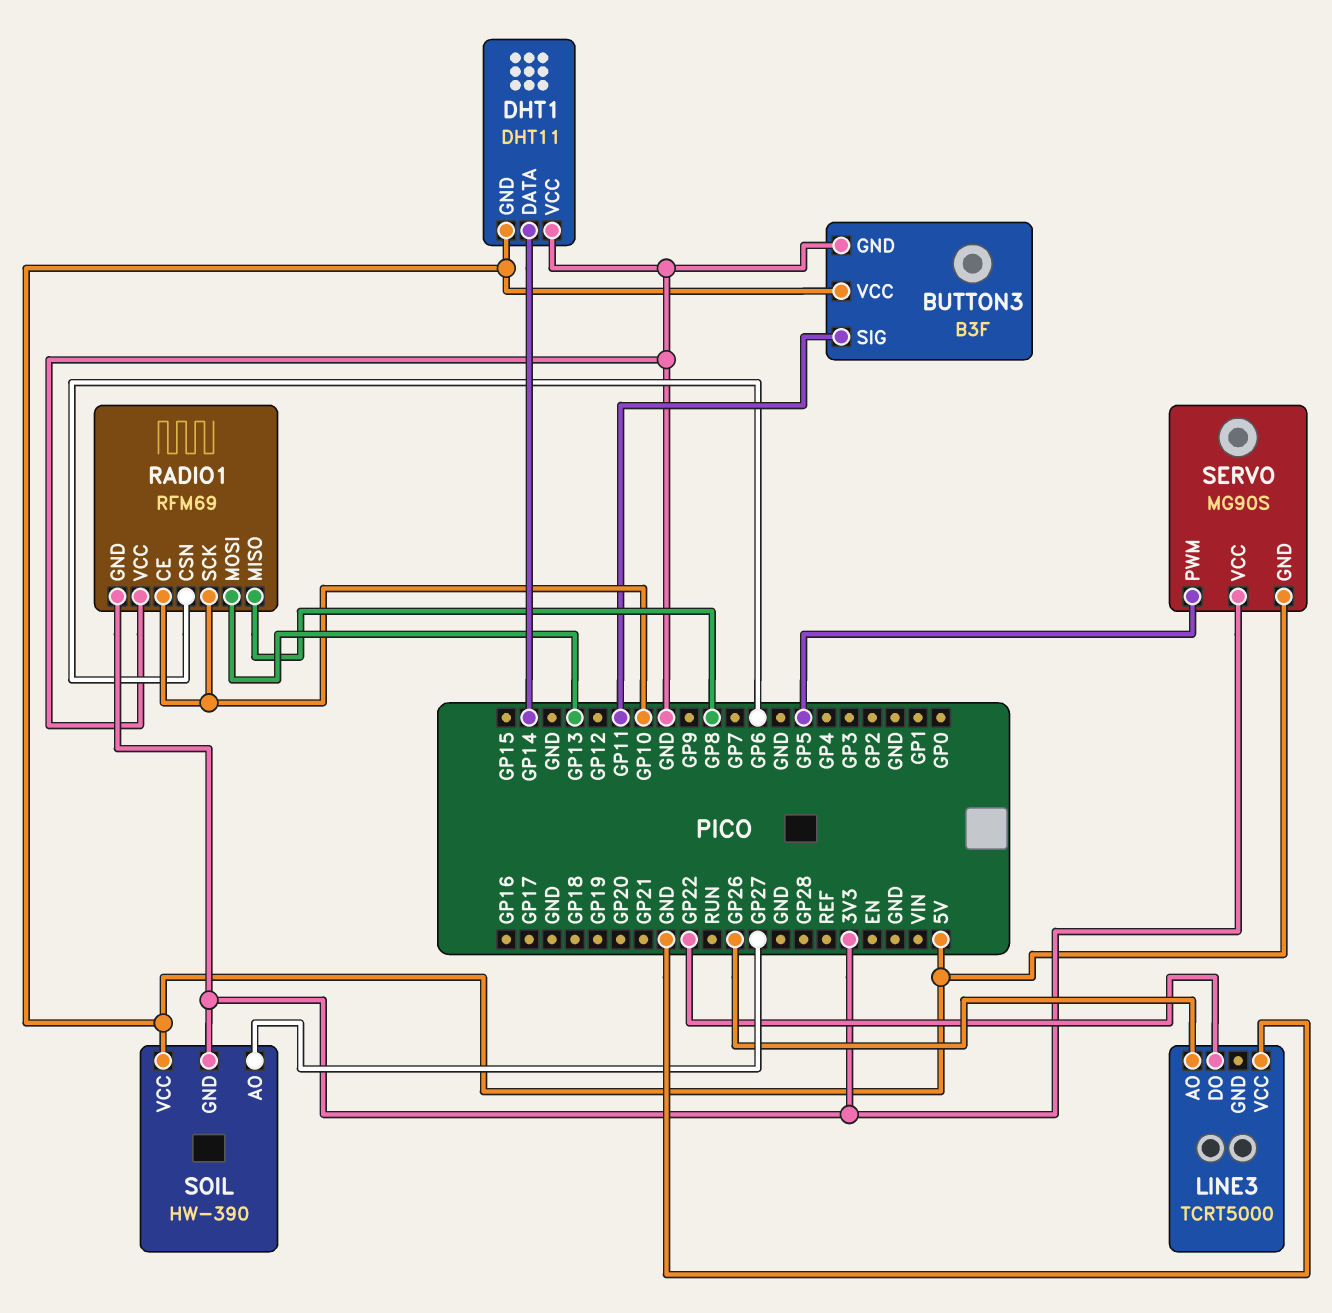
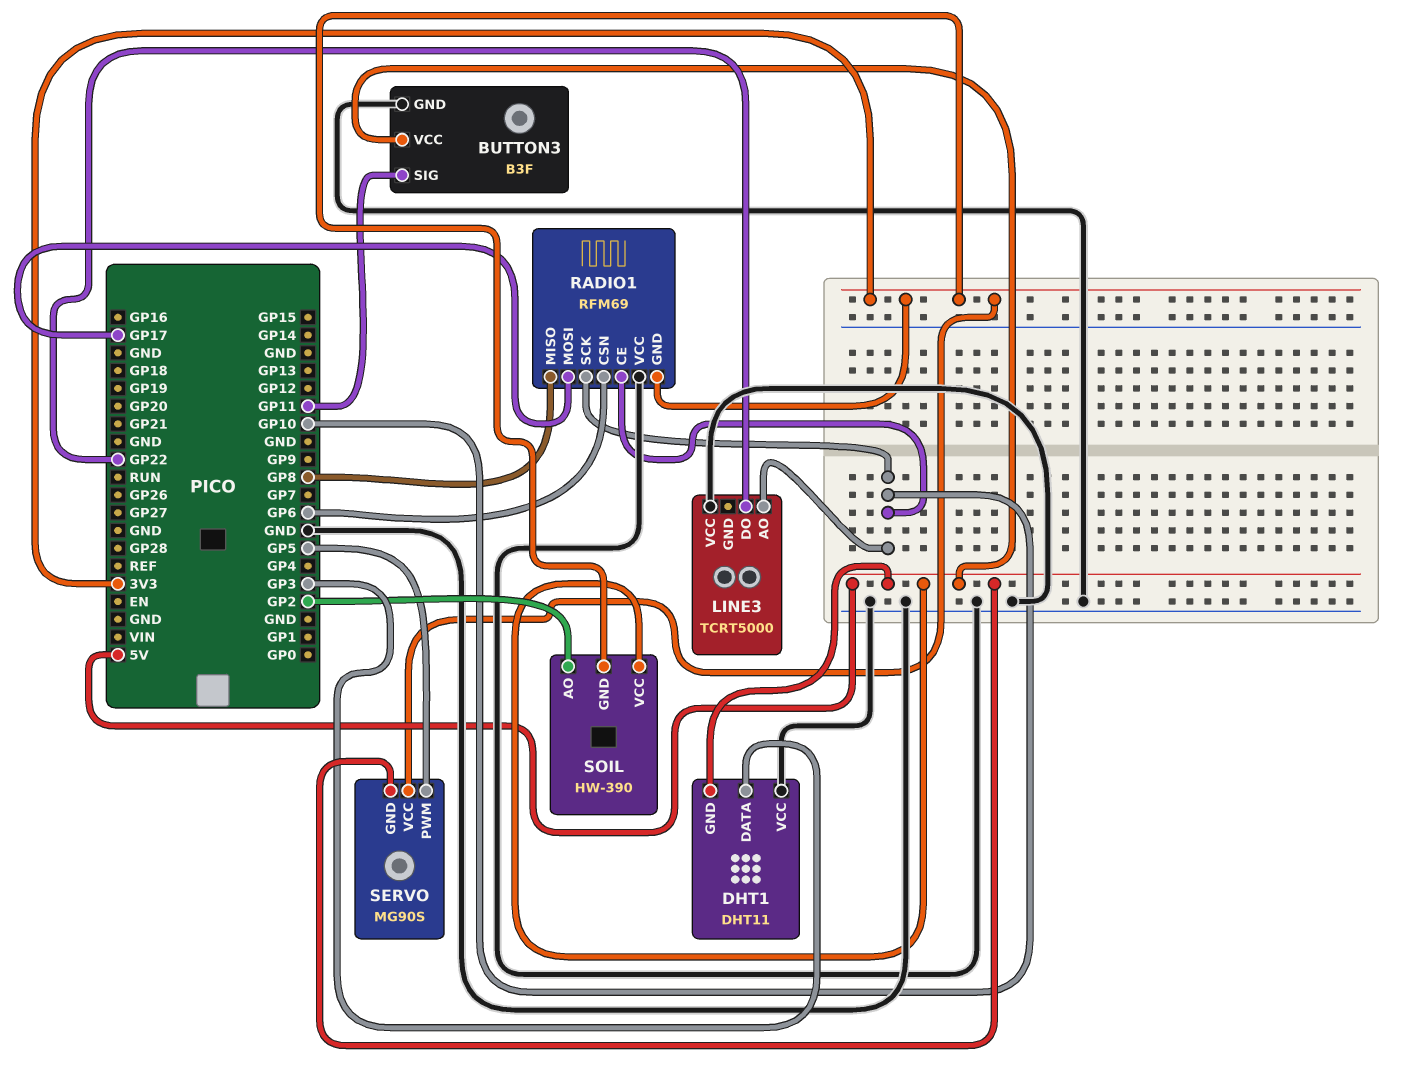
DHT1 pin DATA: GP14 -> GP3
LINE3 pin AO: GP26 -> GP10
RADIO1 pin MOSI: GP13 -> GP17
SOIL pin AO: GP27 -> GP2

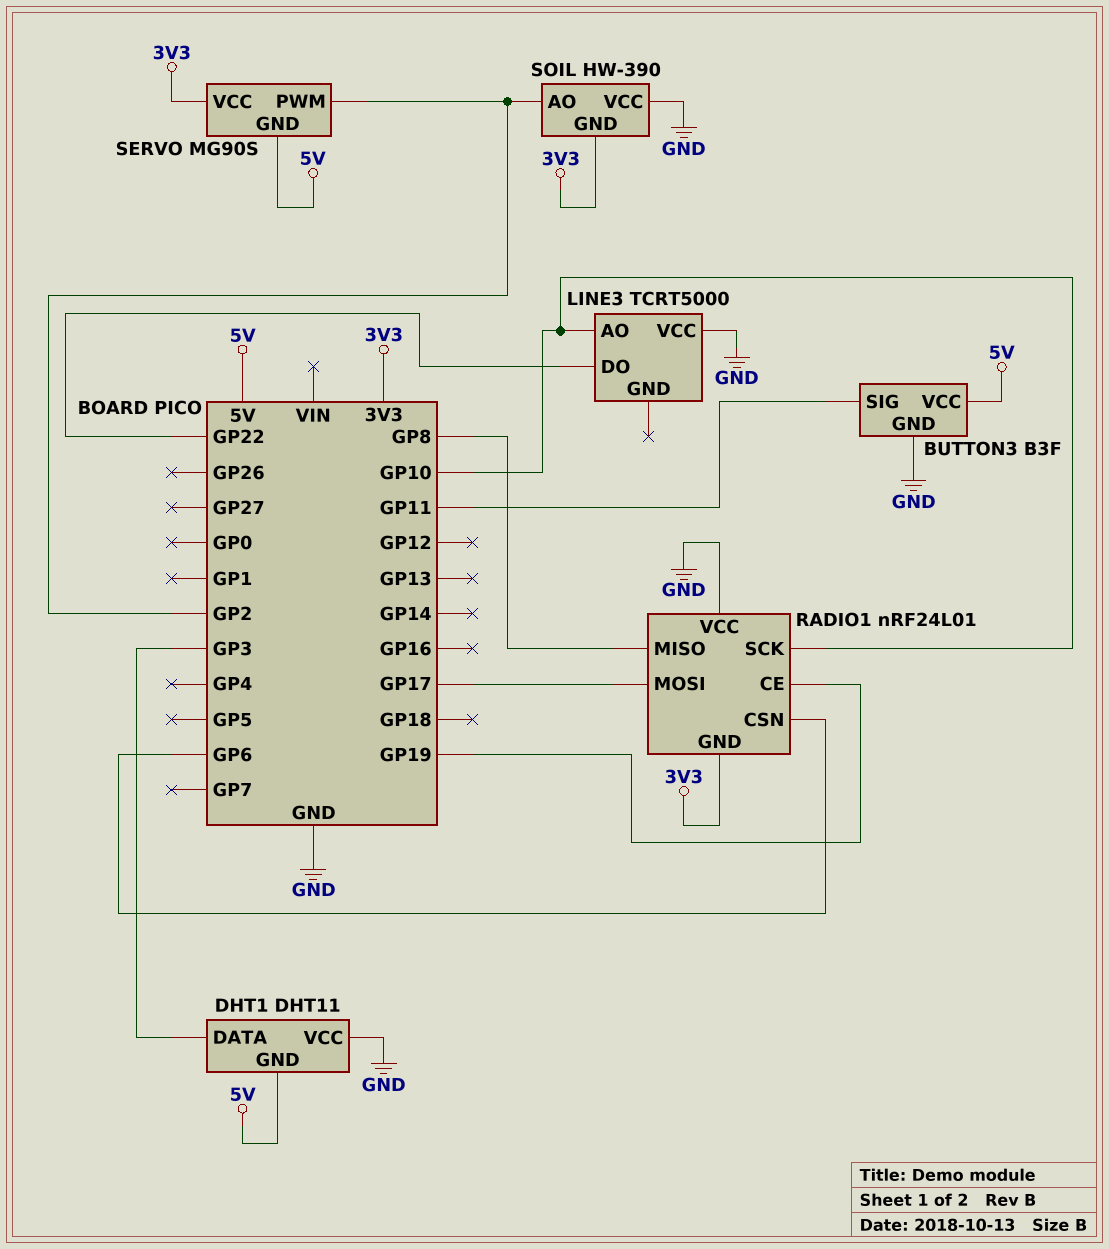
RADIO1: RFM69 -> nRF24L01
RADIO1 pin CE: GP10 -> GP19
SERVO pin PWM: GP5 -> GP2
SOIL pin VCC: 5V -> GND

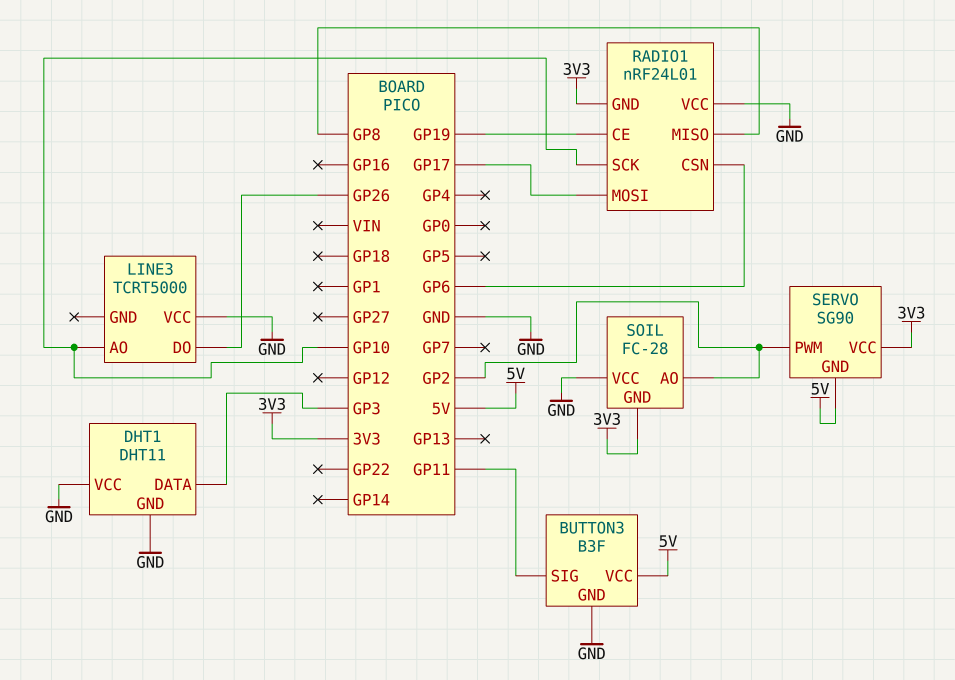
DHT1 pin GND: 5V -> GND
LINE3 pin DO: GP22 -> GP26
SERVO: MG90S -> SG90
SOIL: HW-390 -> FC-28

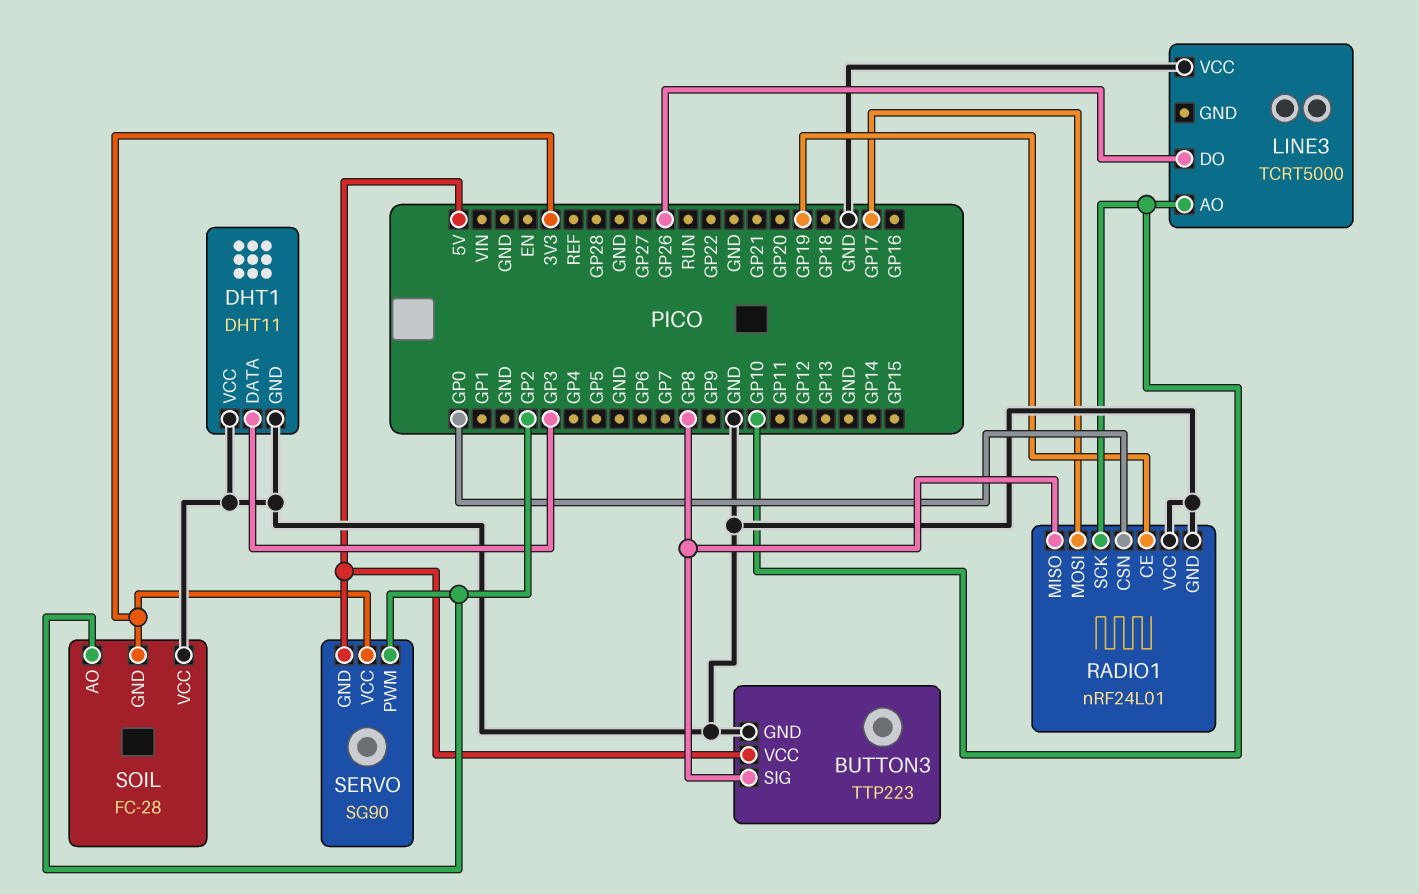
BUTTON3: B3F -> TTP223
BUTTON3 pin SIG: GP11 -> GP8
RADIO1 pin CSN: GP6 -> GP0
RADIO1 pin GND: 3V3 -> GND

